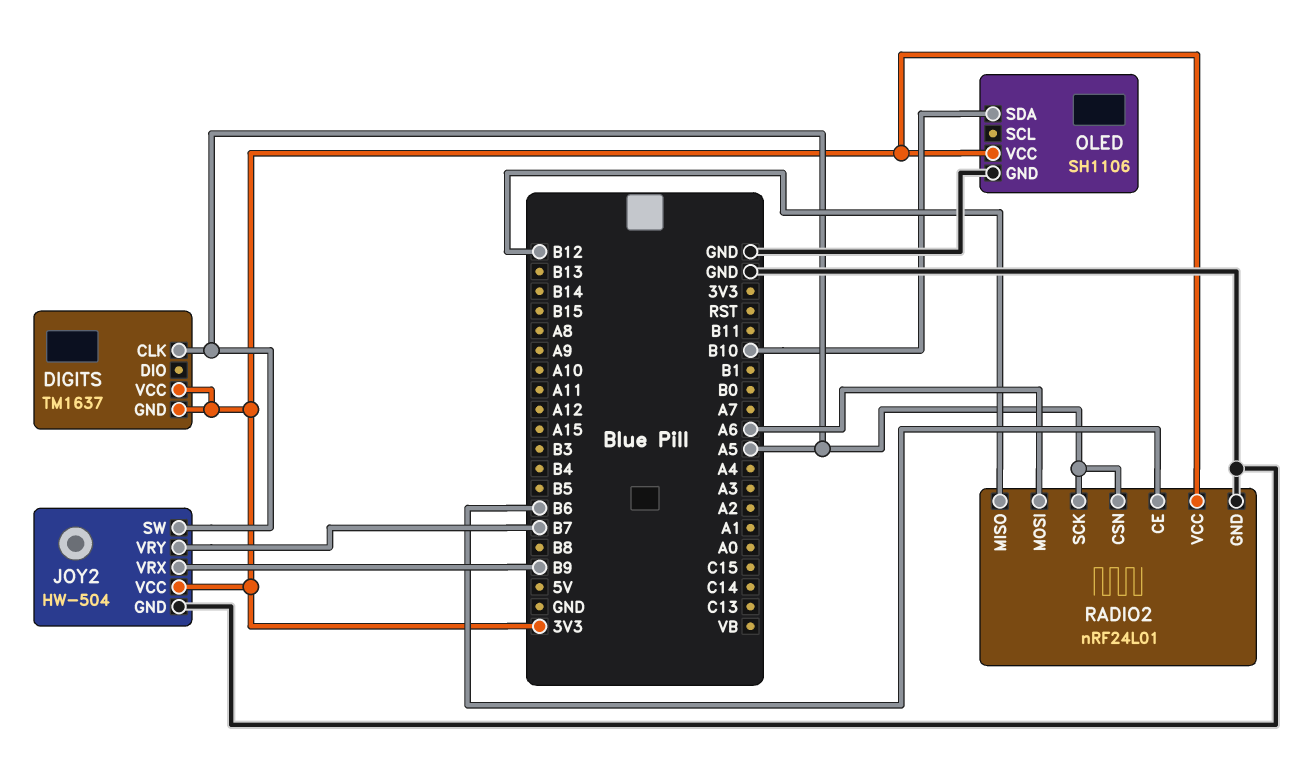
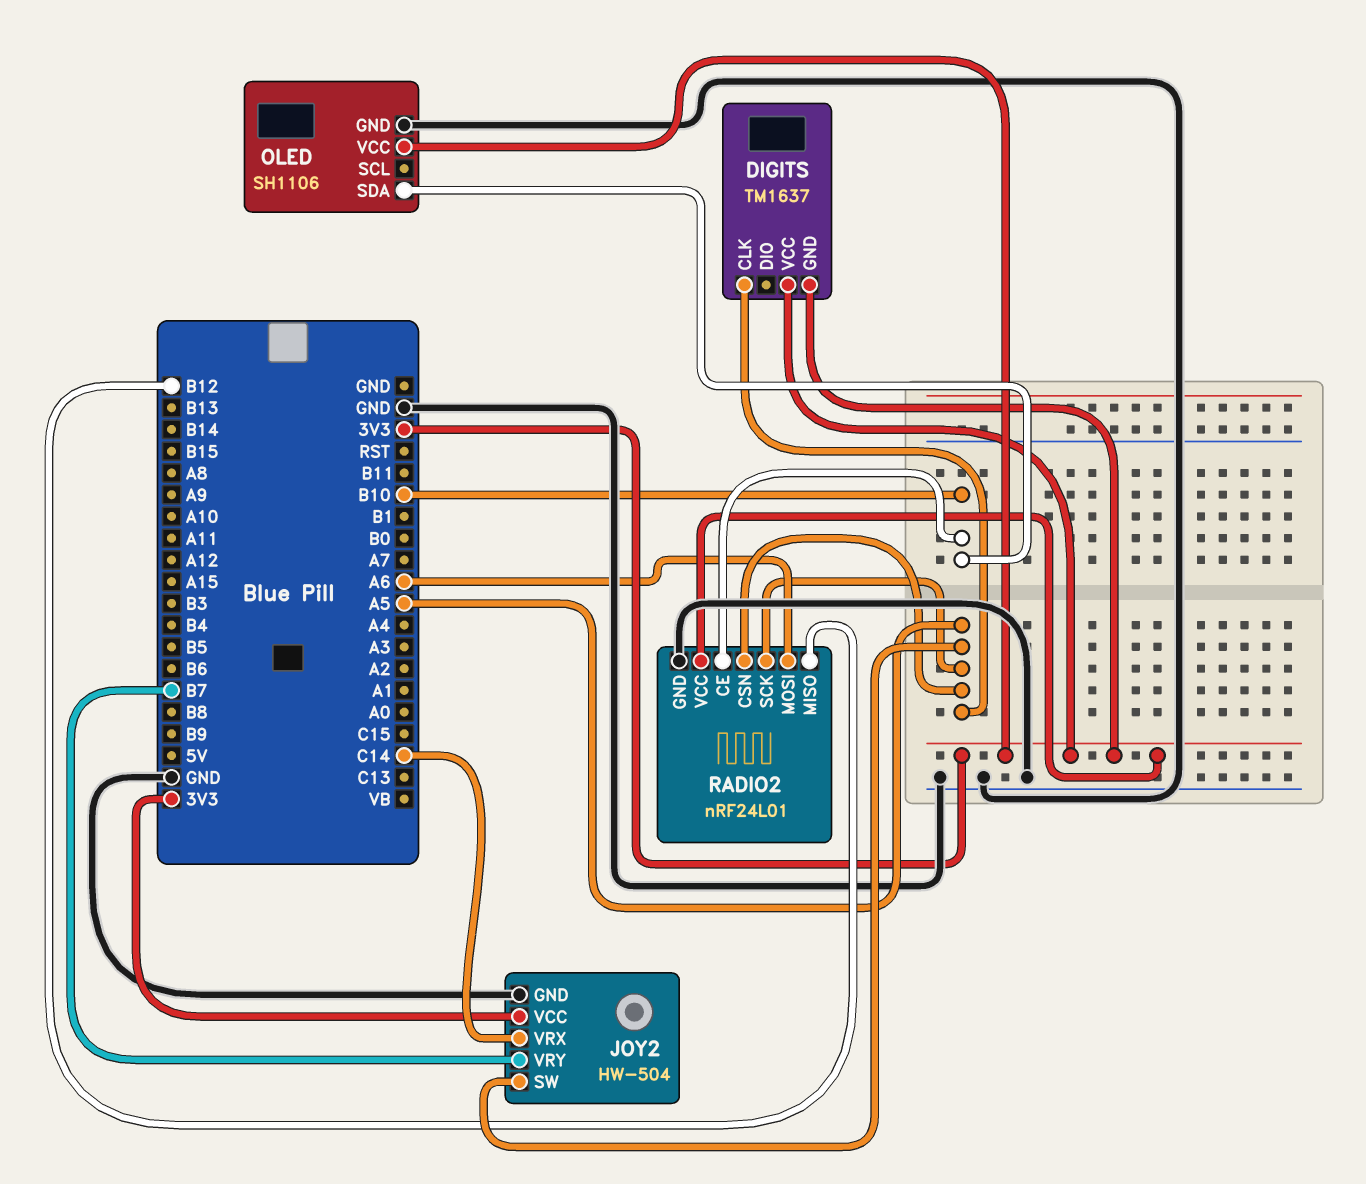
JOY2 pin VRX: B9 -> C14
RADIO2 pin CE: B6 -> B10

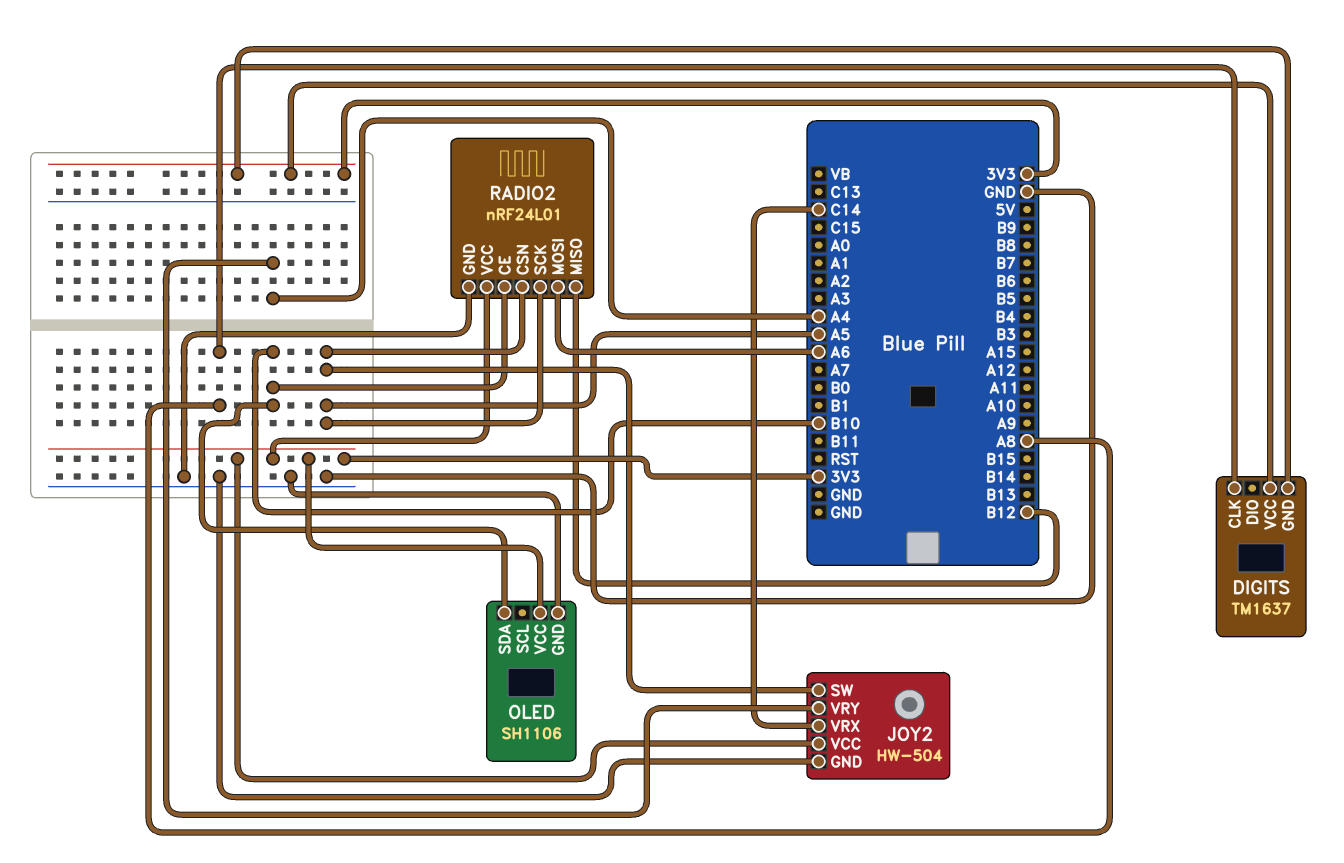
DIGITS pin CLK: A5 -> A8
JOY2 pin VRY: B7 -> A4

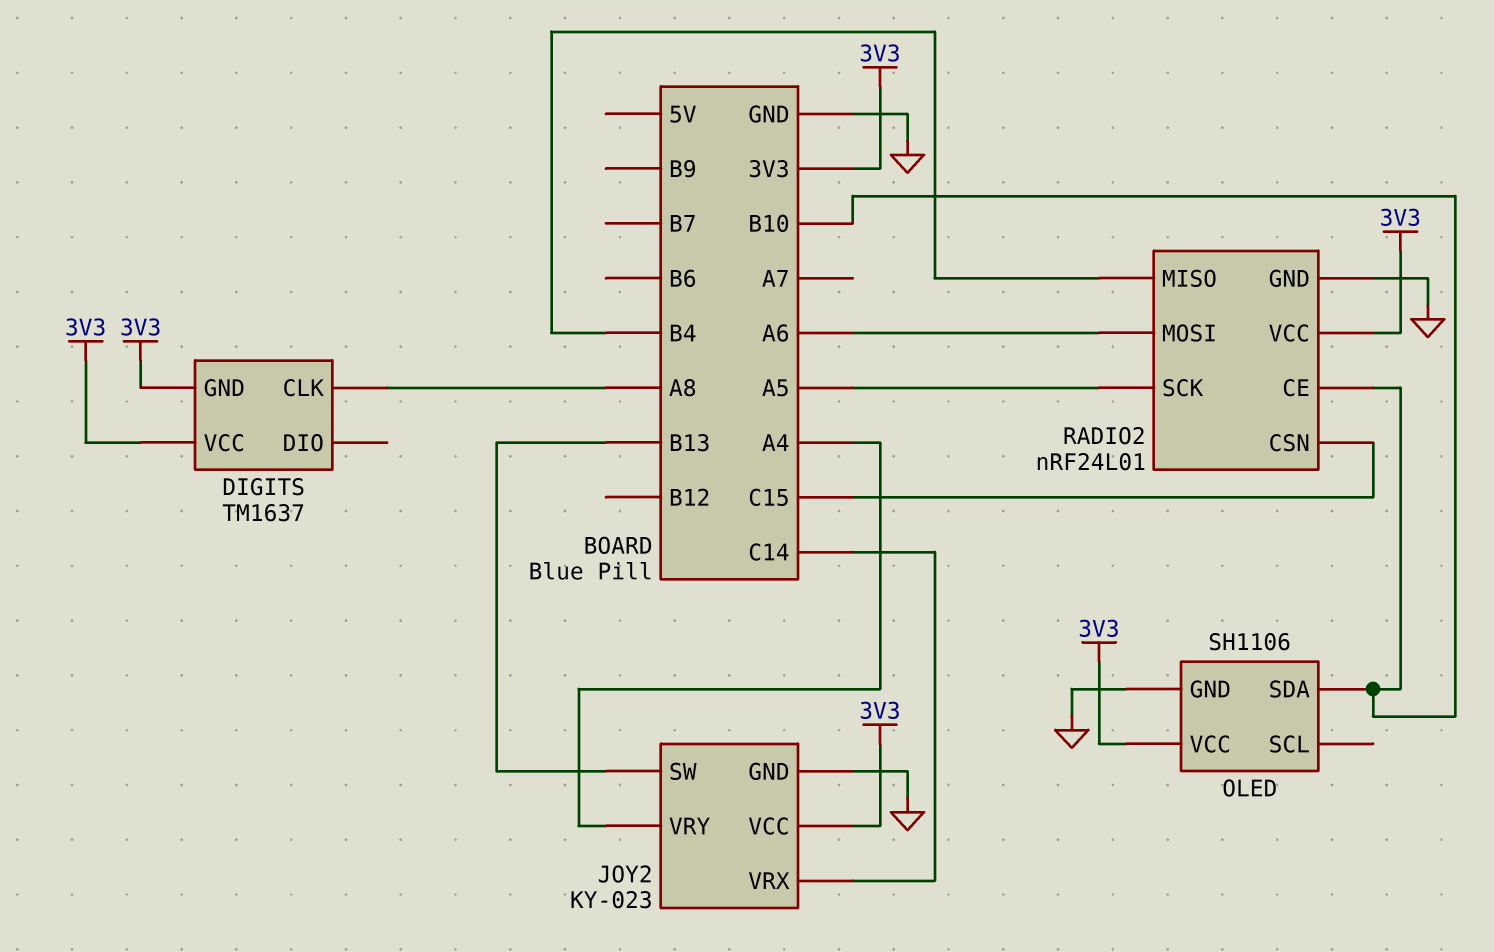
JOY2: HW-504 -> KY-023
JOY2 pin SW: A5 -> B13
RADIO2 pin CSN: A5 -> C15
RADIO2 pin MISO: B12 -> B4

